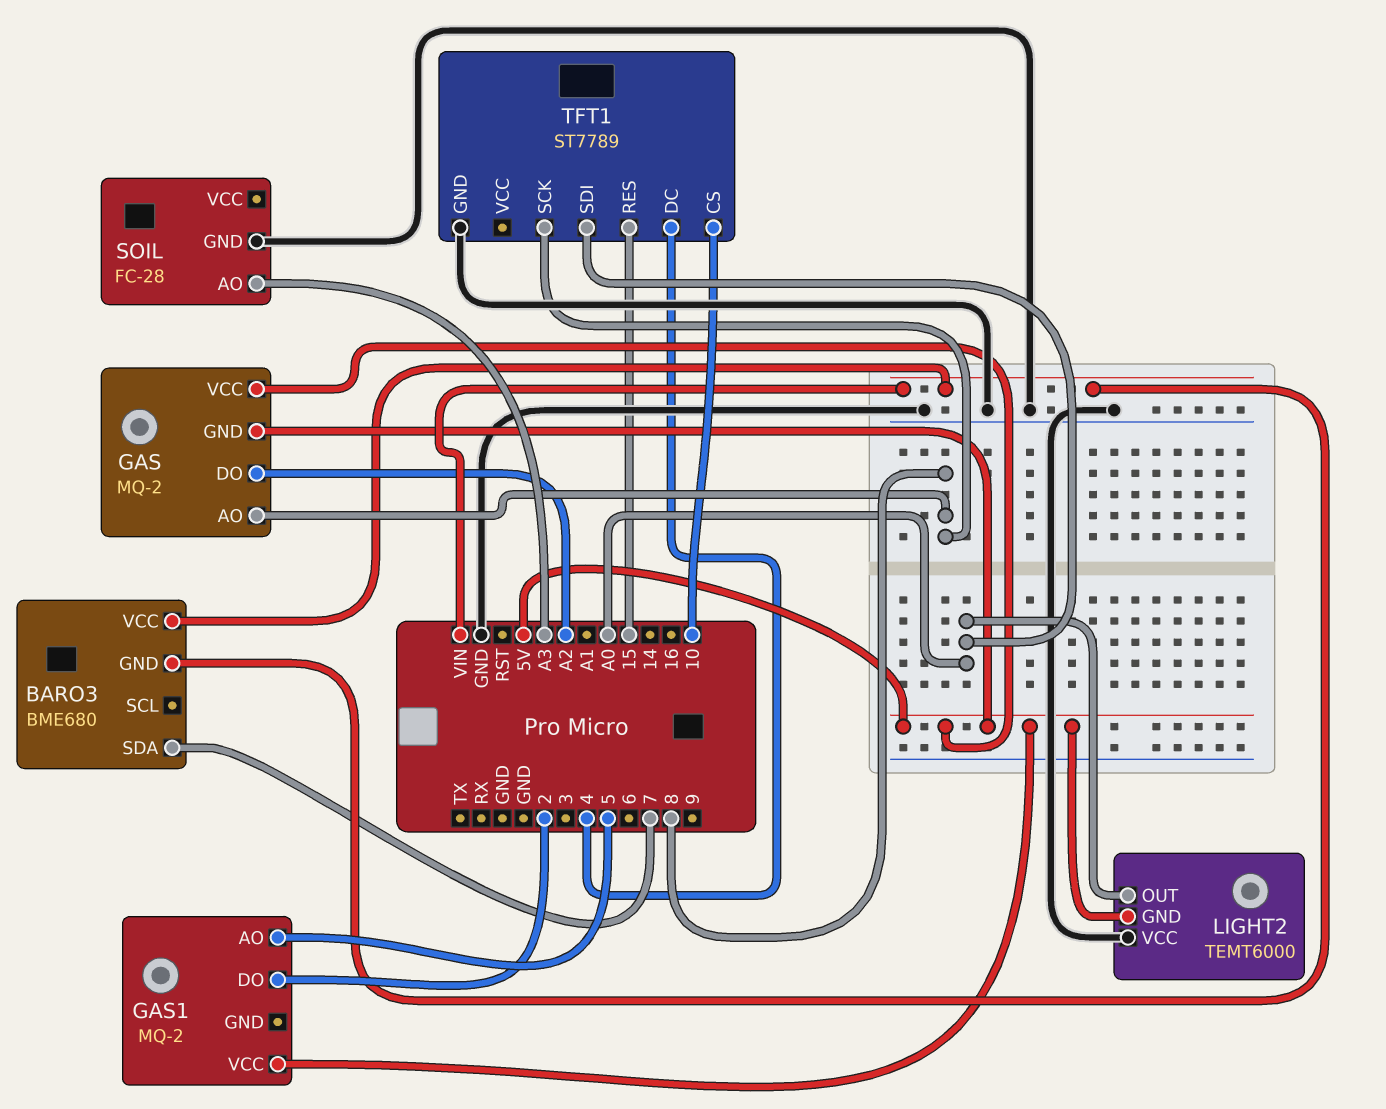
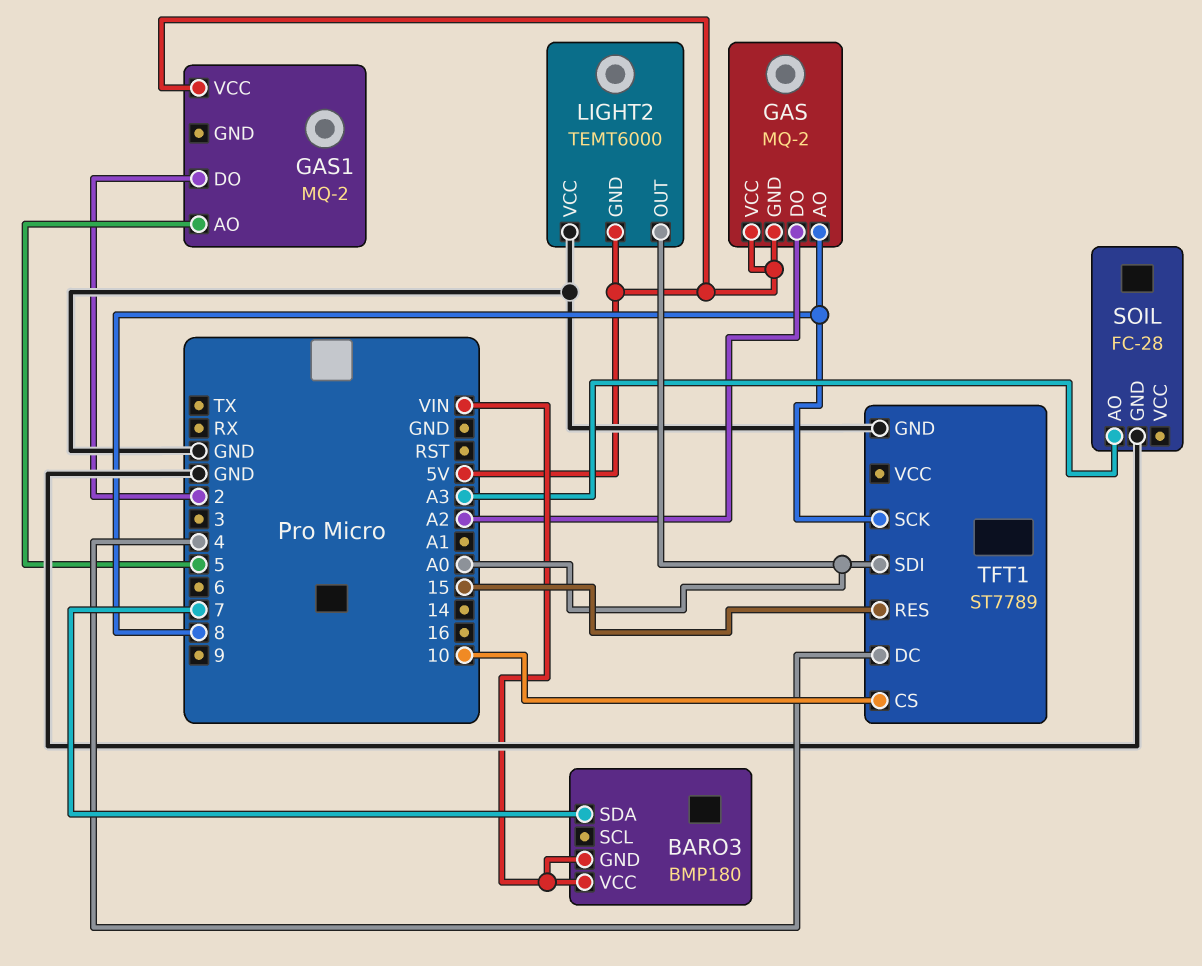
BARO3: BME680 -> BMP180

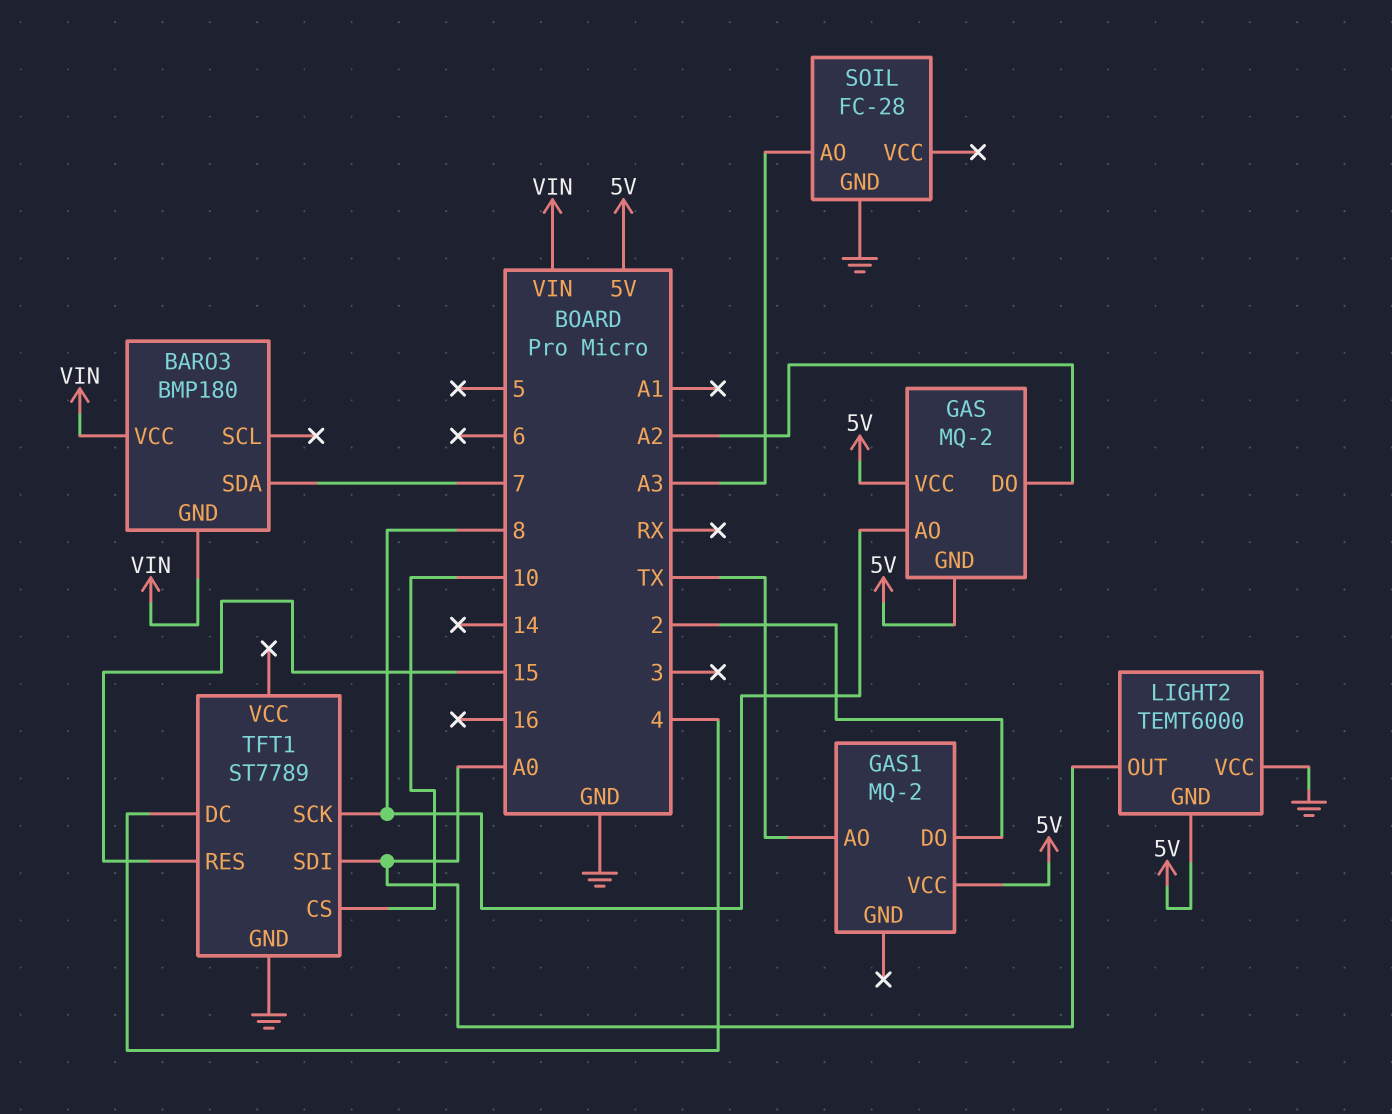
GAS1 pin AO: 5 -> TX

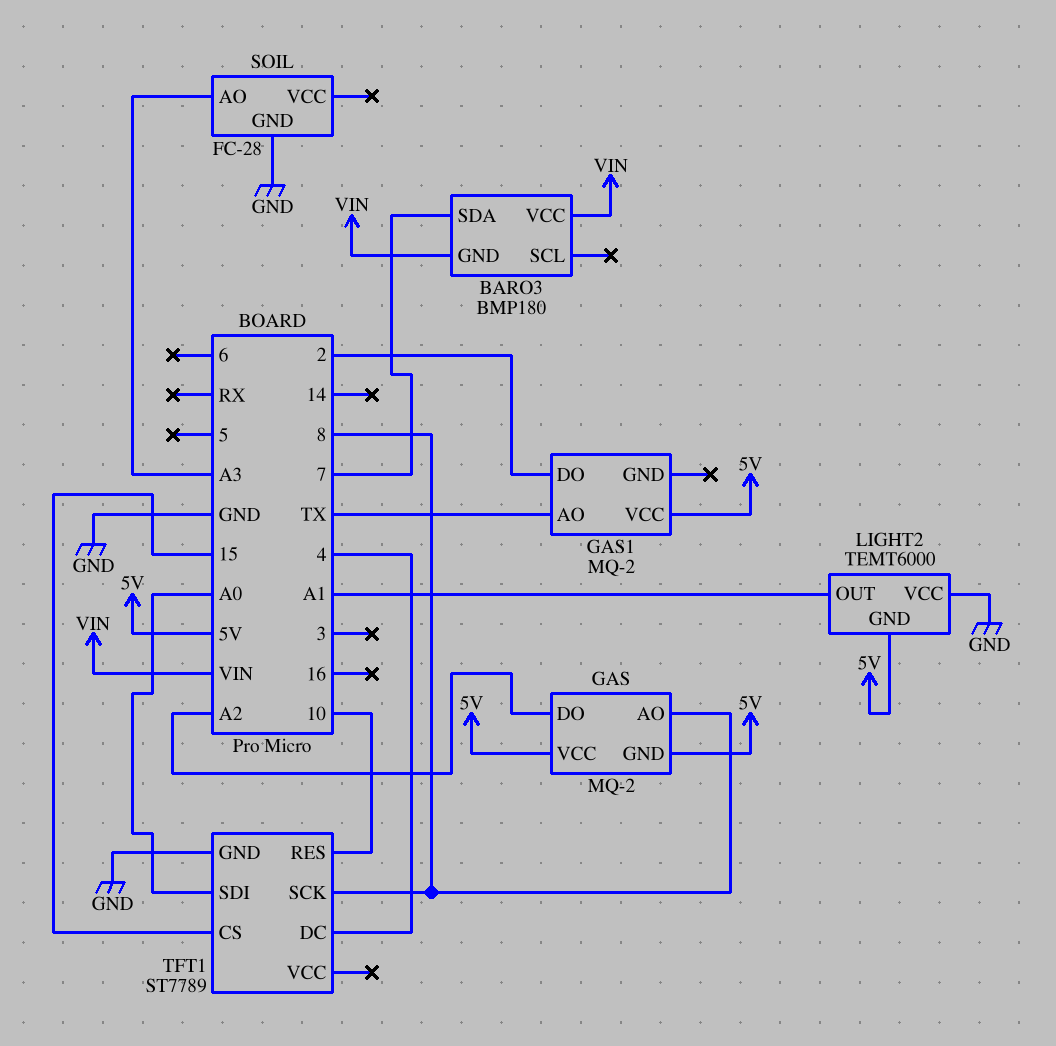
LIGHT2 pin OUT: A0 -> A1
TFT1 pin CS: 10 -> 15
TFT1 pin RES: 15 -> 10

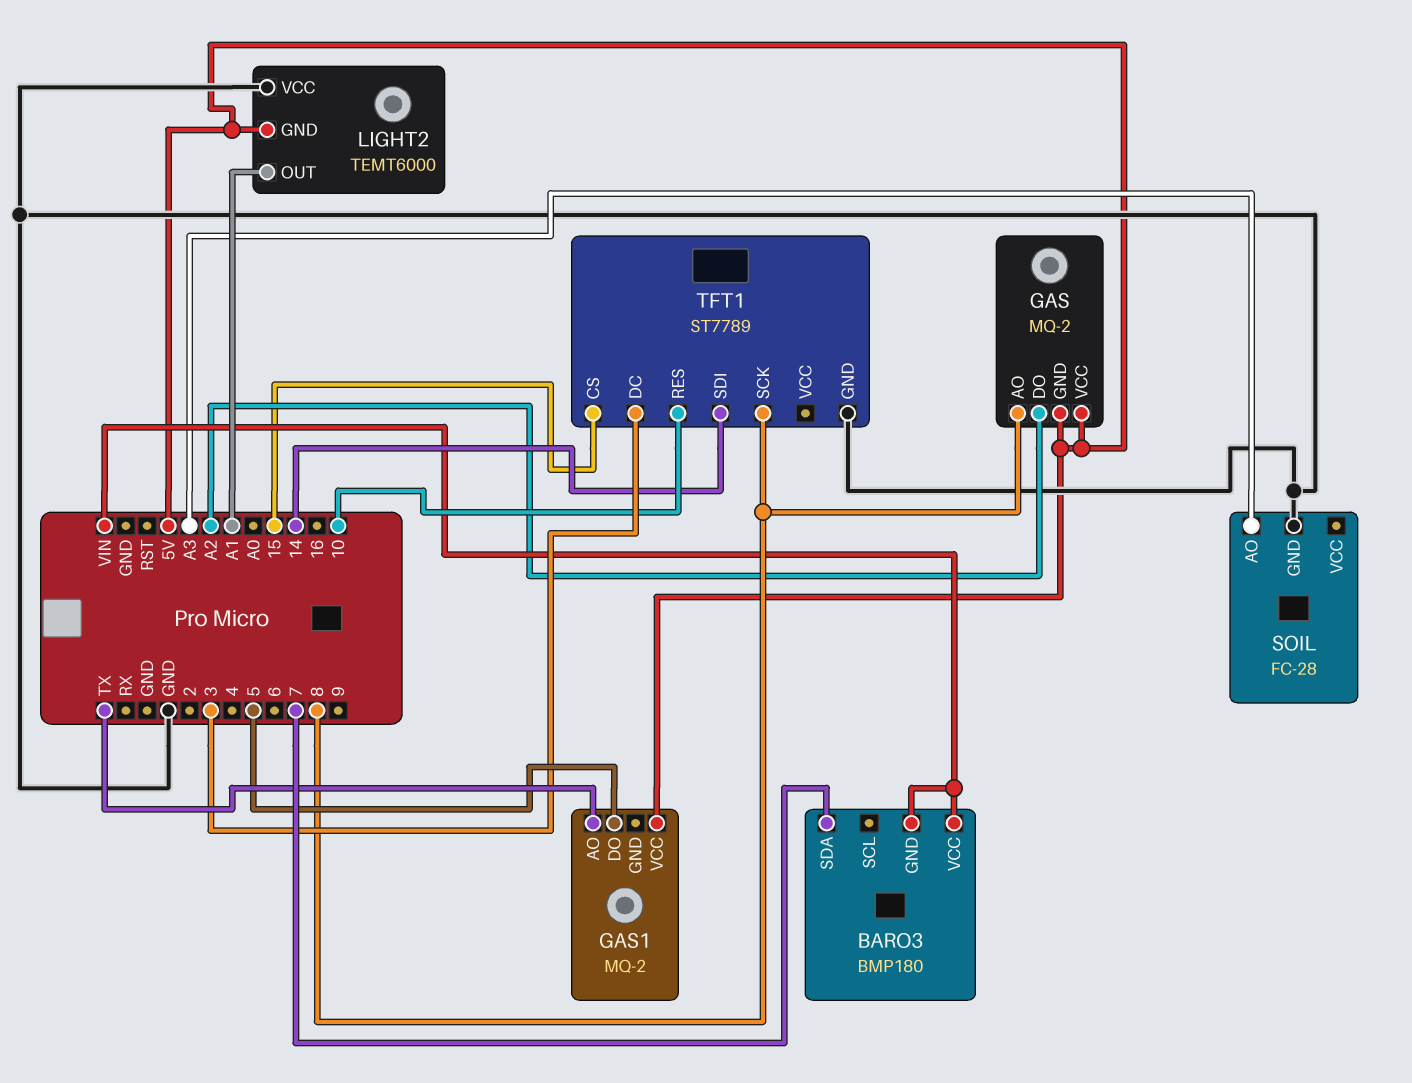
GAS1 pin DO: 2 -> 5
TFT1 pin DC: 4 -> 3
TFT1 pin SDI: A0 -> 14

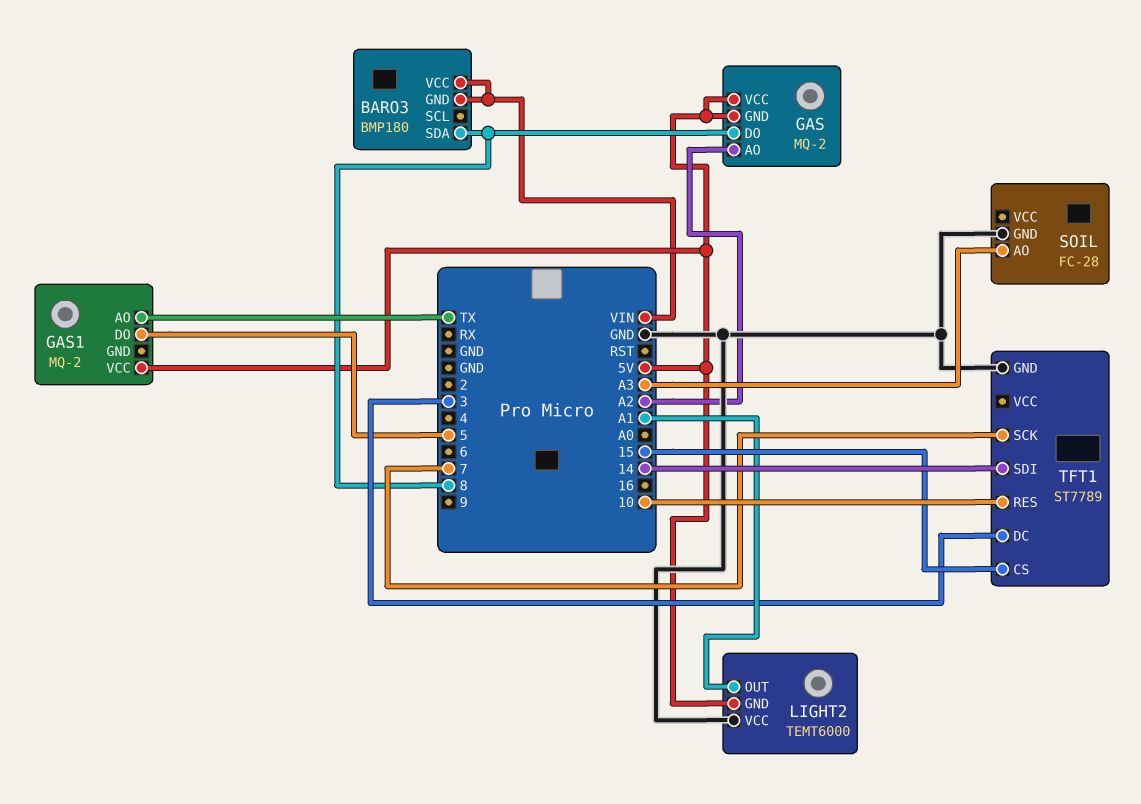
BARO3 pin SDA: 7 -> 8
GAS pin AO: 8 -> A2
GAS pin DO: A2 -> 8
TFT1 pin SCK: 8 -> 7

